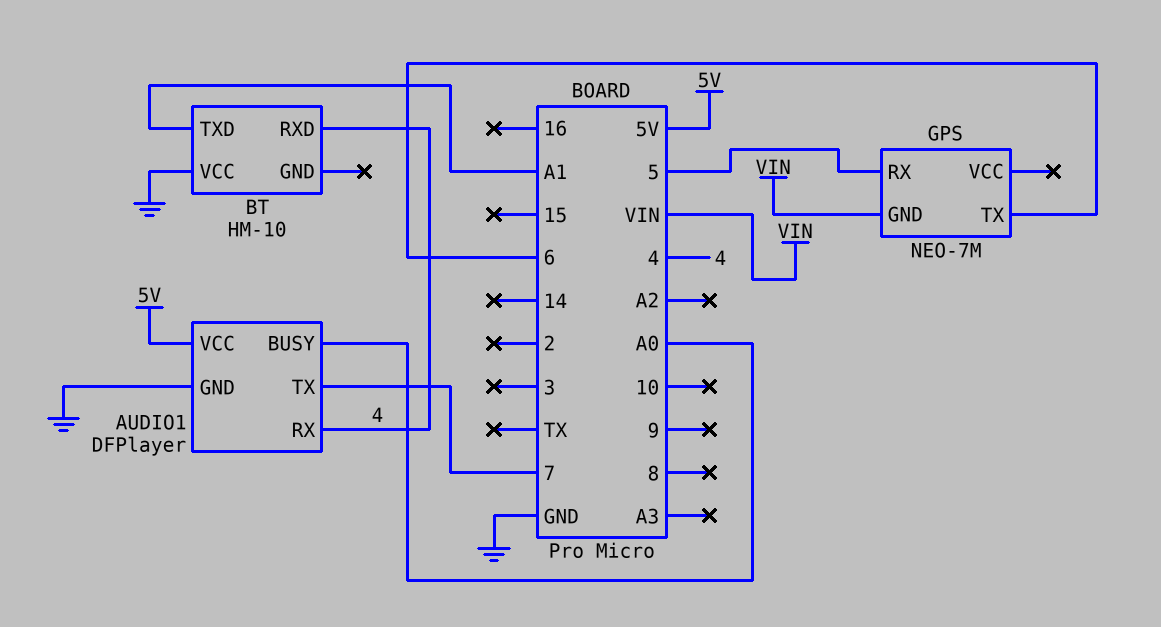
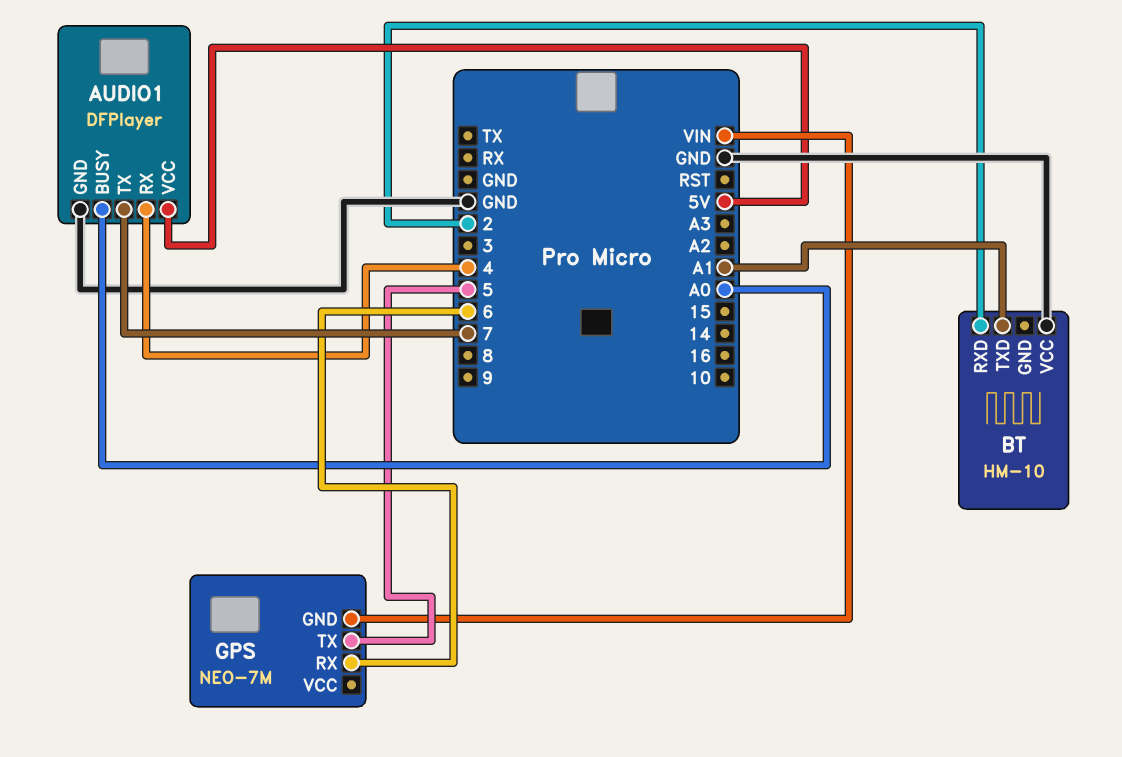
BT pin RXD: 4 -> 2
GPS pin RX: 5 -> 6
GPS pin TX: 6 -> 5

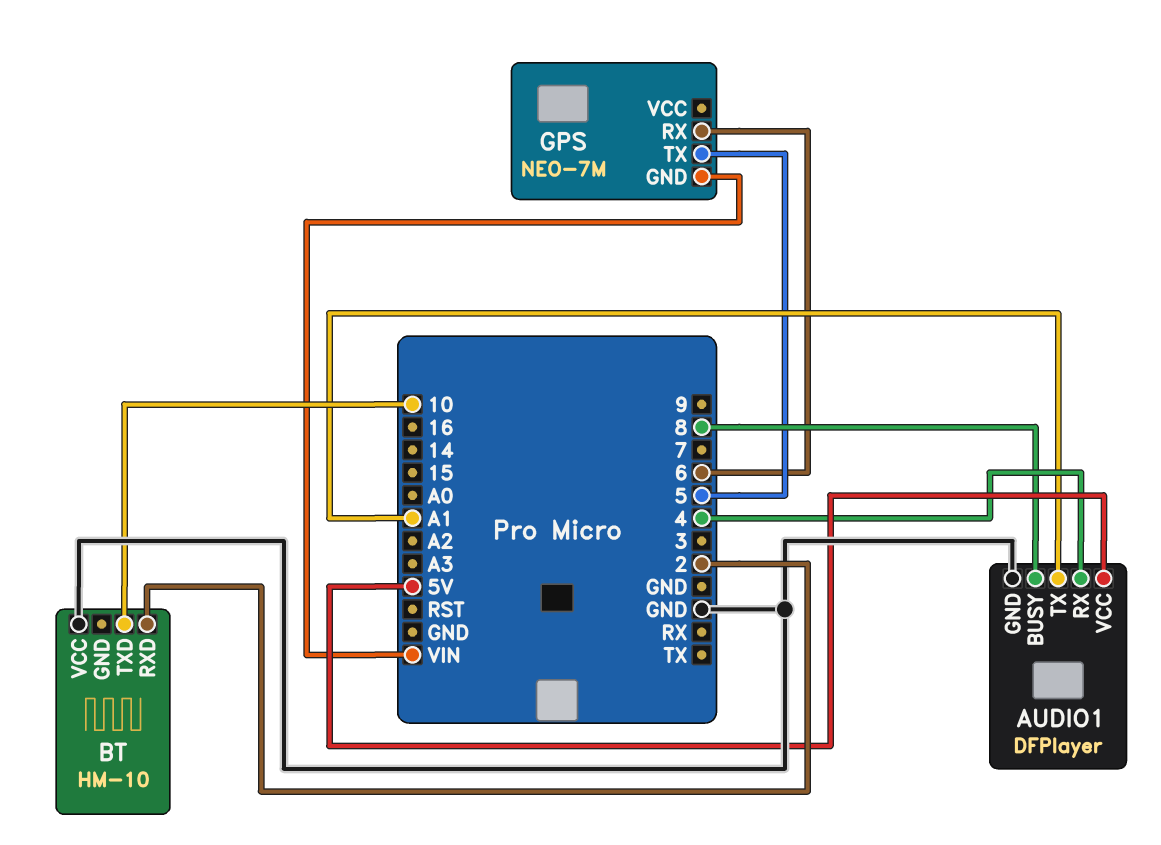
AUDIO1 pin BUSY: A0 -> 8
AUDIO1 pin TX: 7 -> A1
BT pin TXD: A1 -> 10

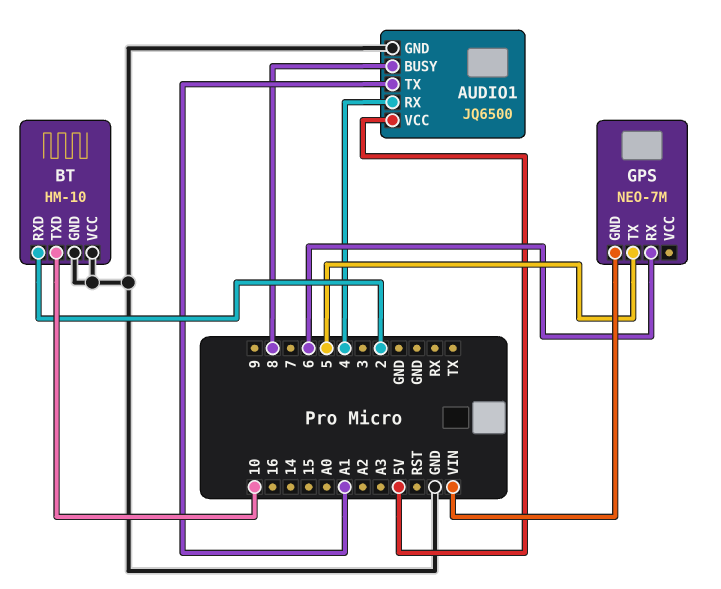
AUDIO1: DFPlayer -> JQ6500
BT pin GND: none -> GND

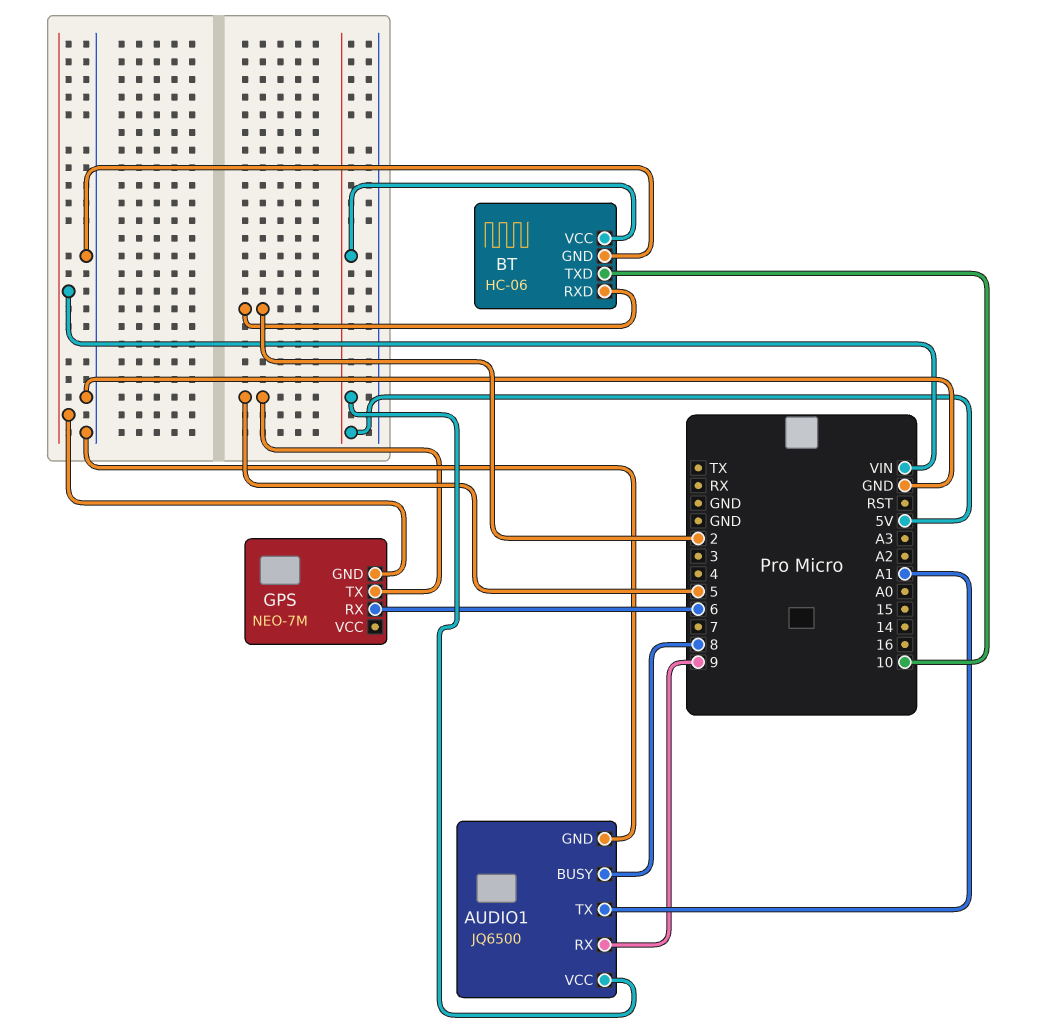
AUDIO1 pin RX: 4 -> 9
BT: HM-10 -> HC-06
BT pin VCC: GND -> 5V

